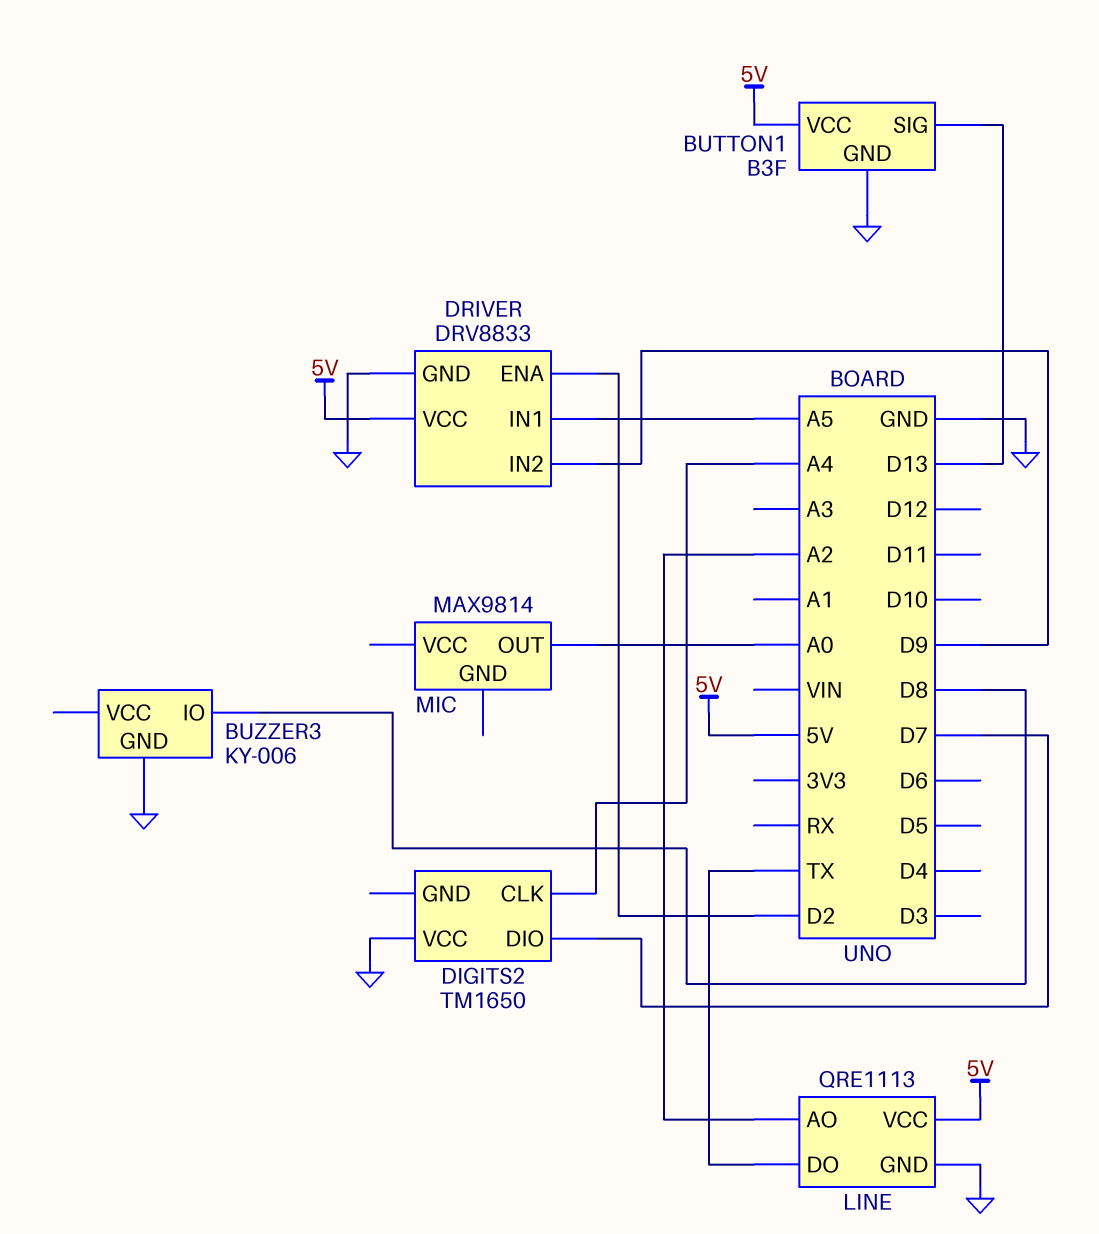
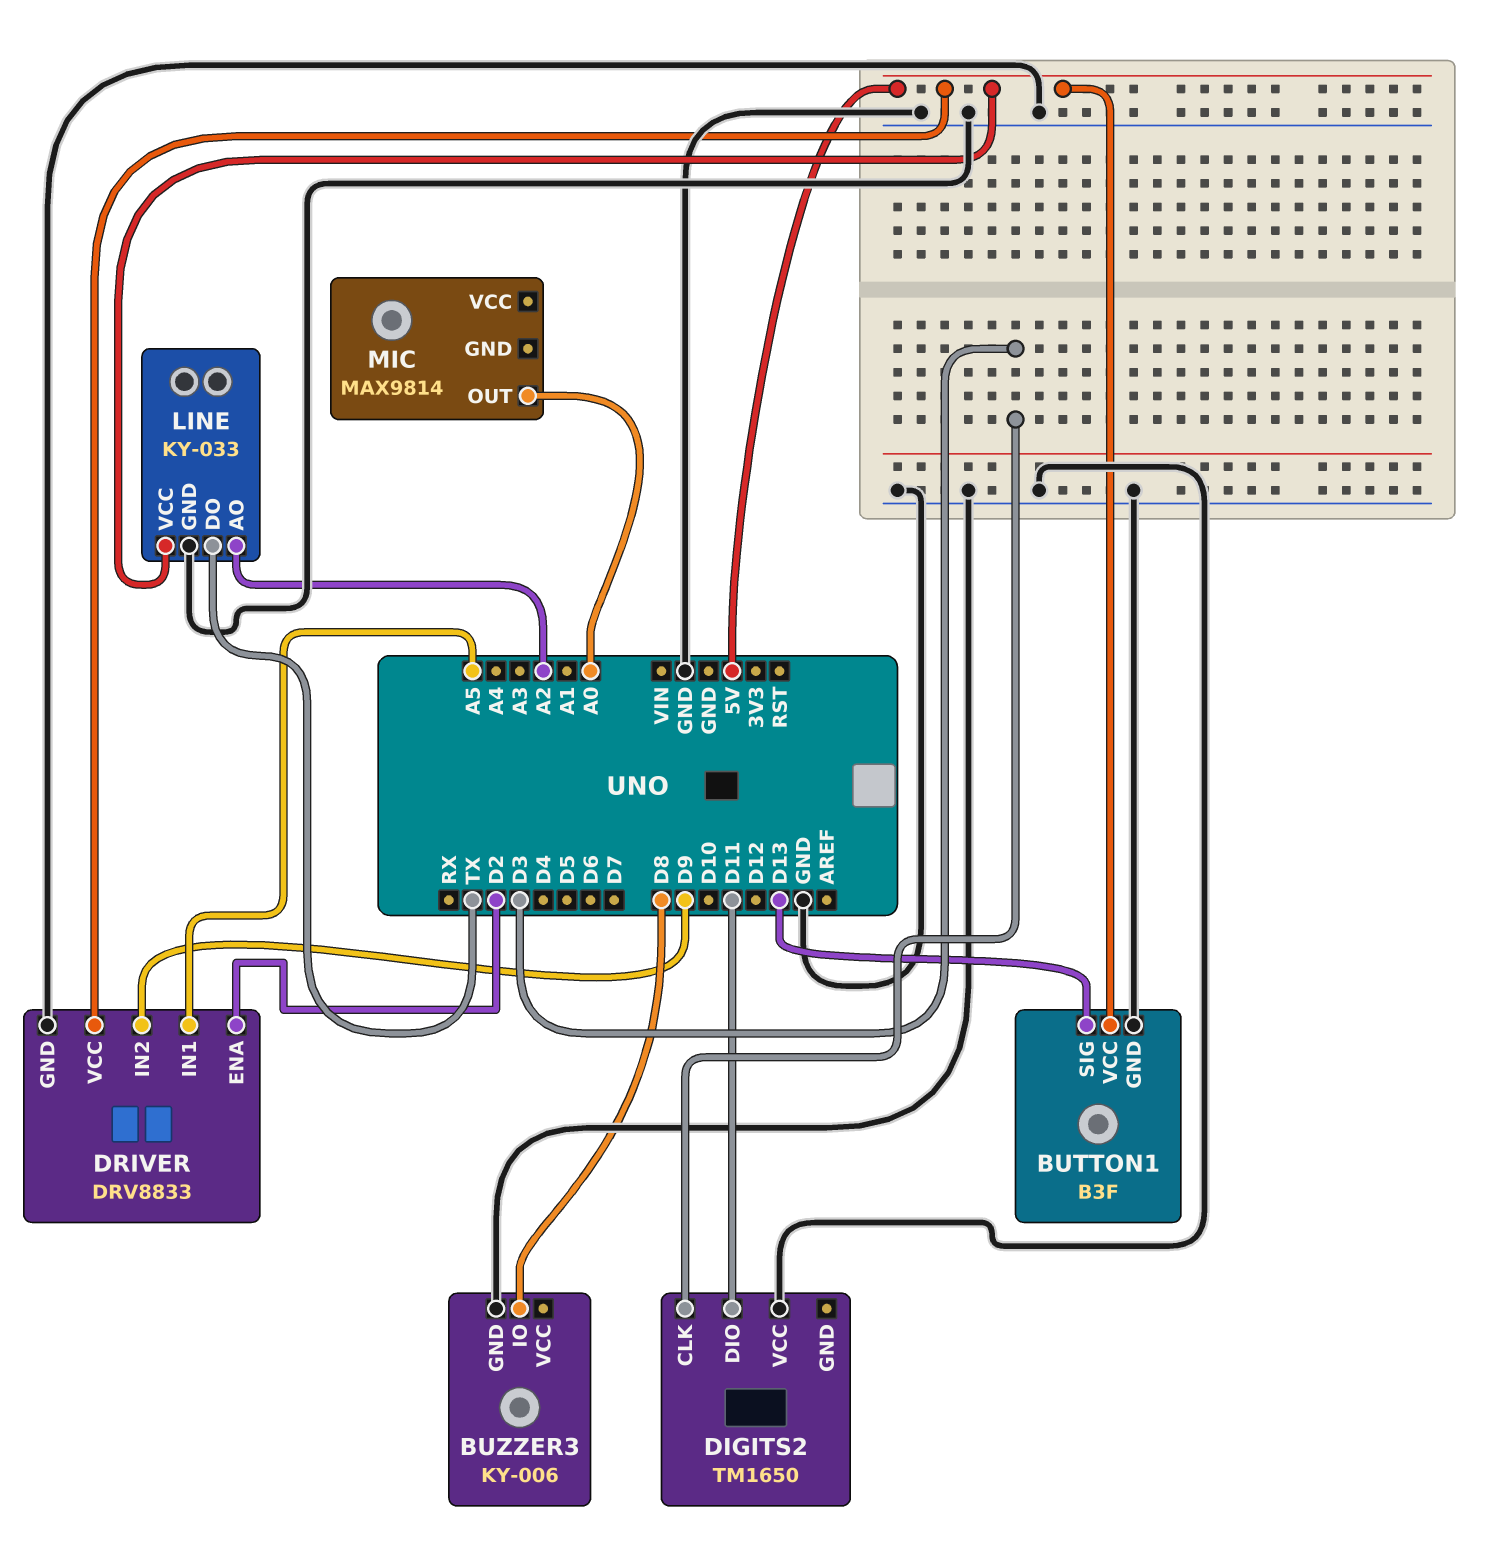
DIGITS2 pin CLK: A4 -> D3
DIGITS2 pin DIO: D7 -> D11
LINE: QRE1113 -> KY-033

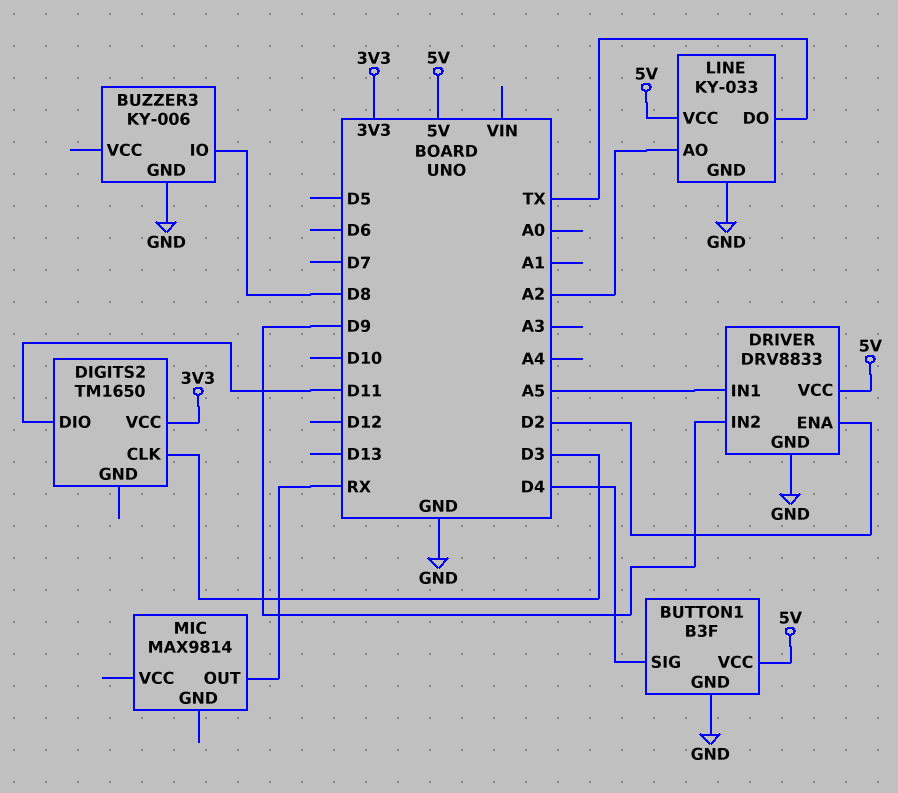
BUTTON1 pin SIG: D13 -> D4
DIGITS2 pin VCC: GND -> 3V3
MIC pin OUT: A0 -> RX

